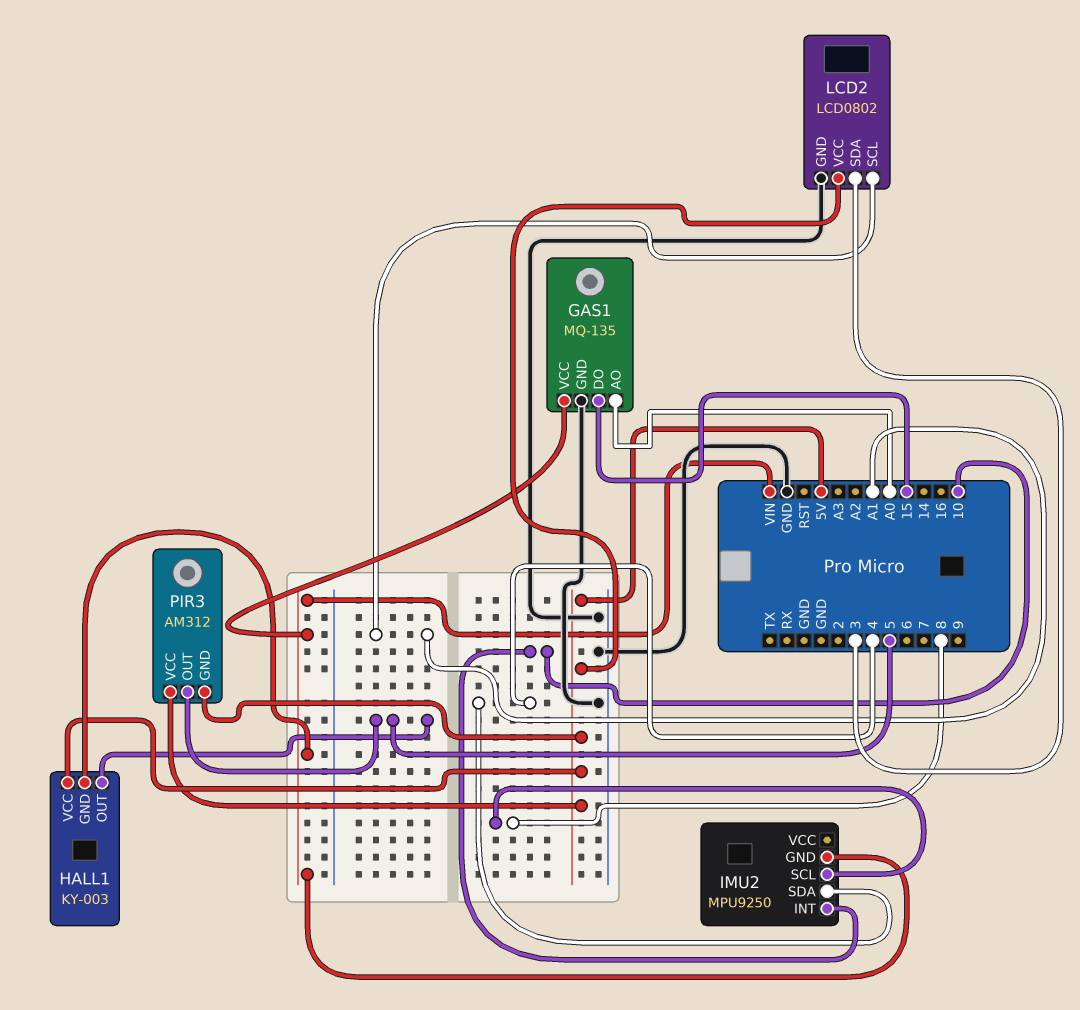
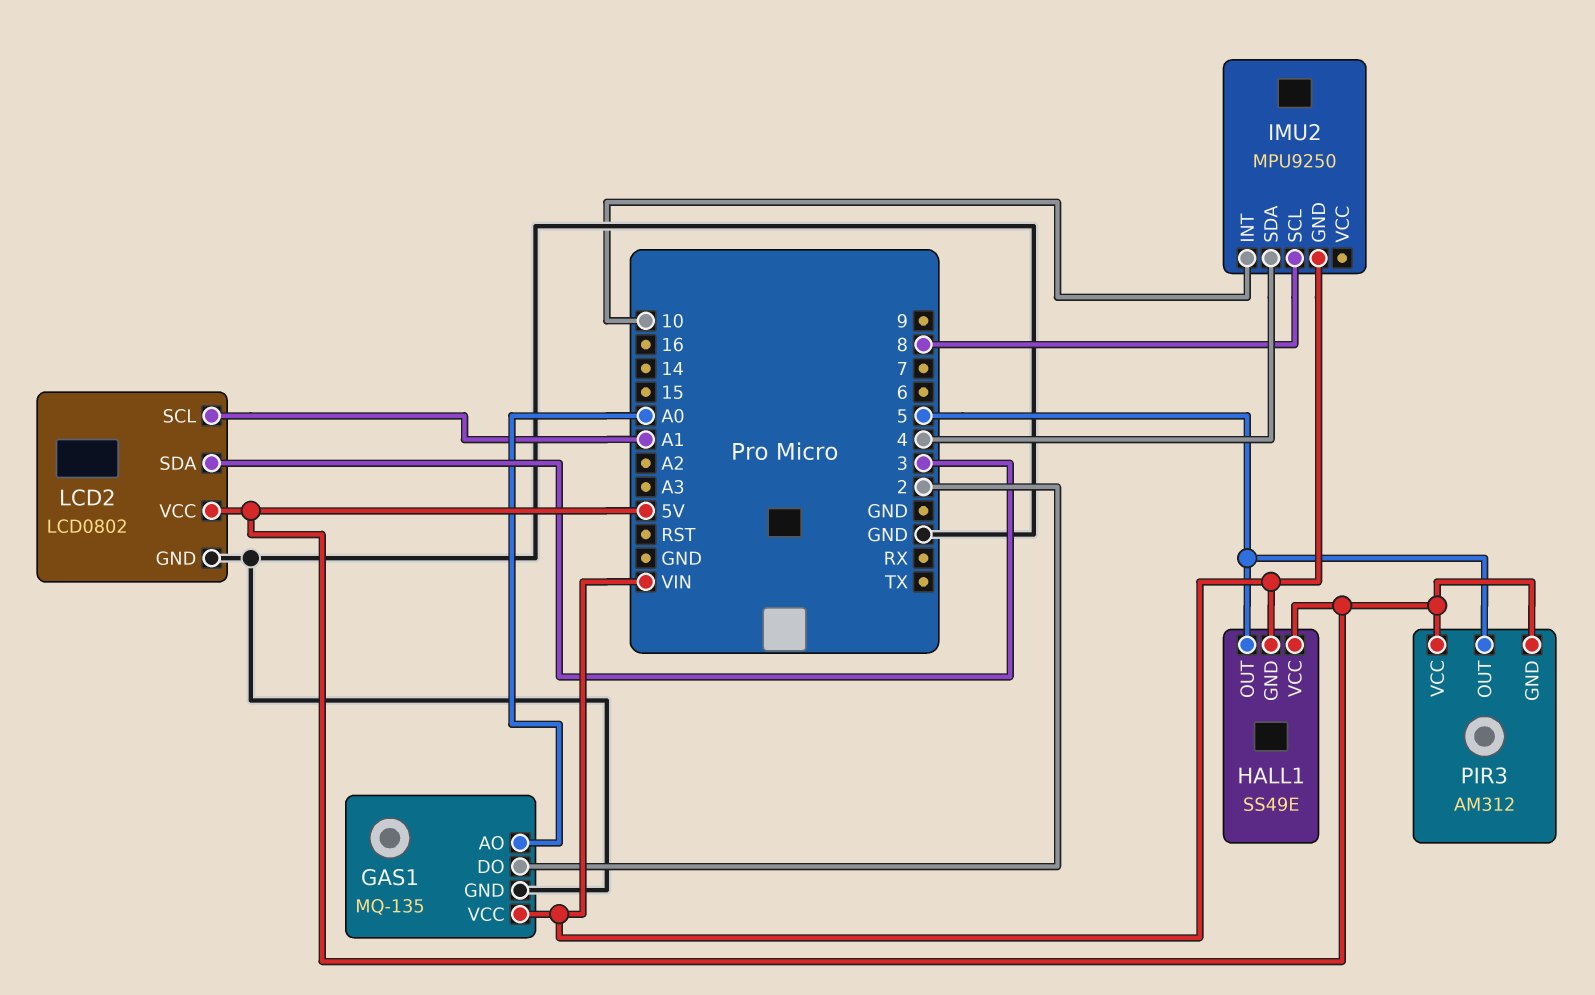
GAS1 pin DO: 15 -> 2
HALL1: KY-003 -> SS49E

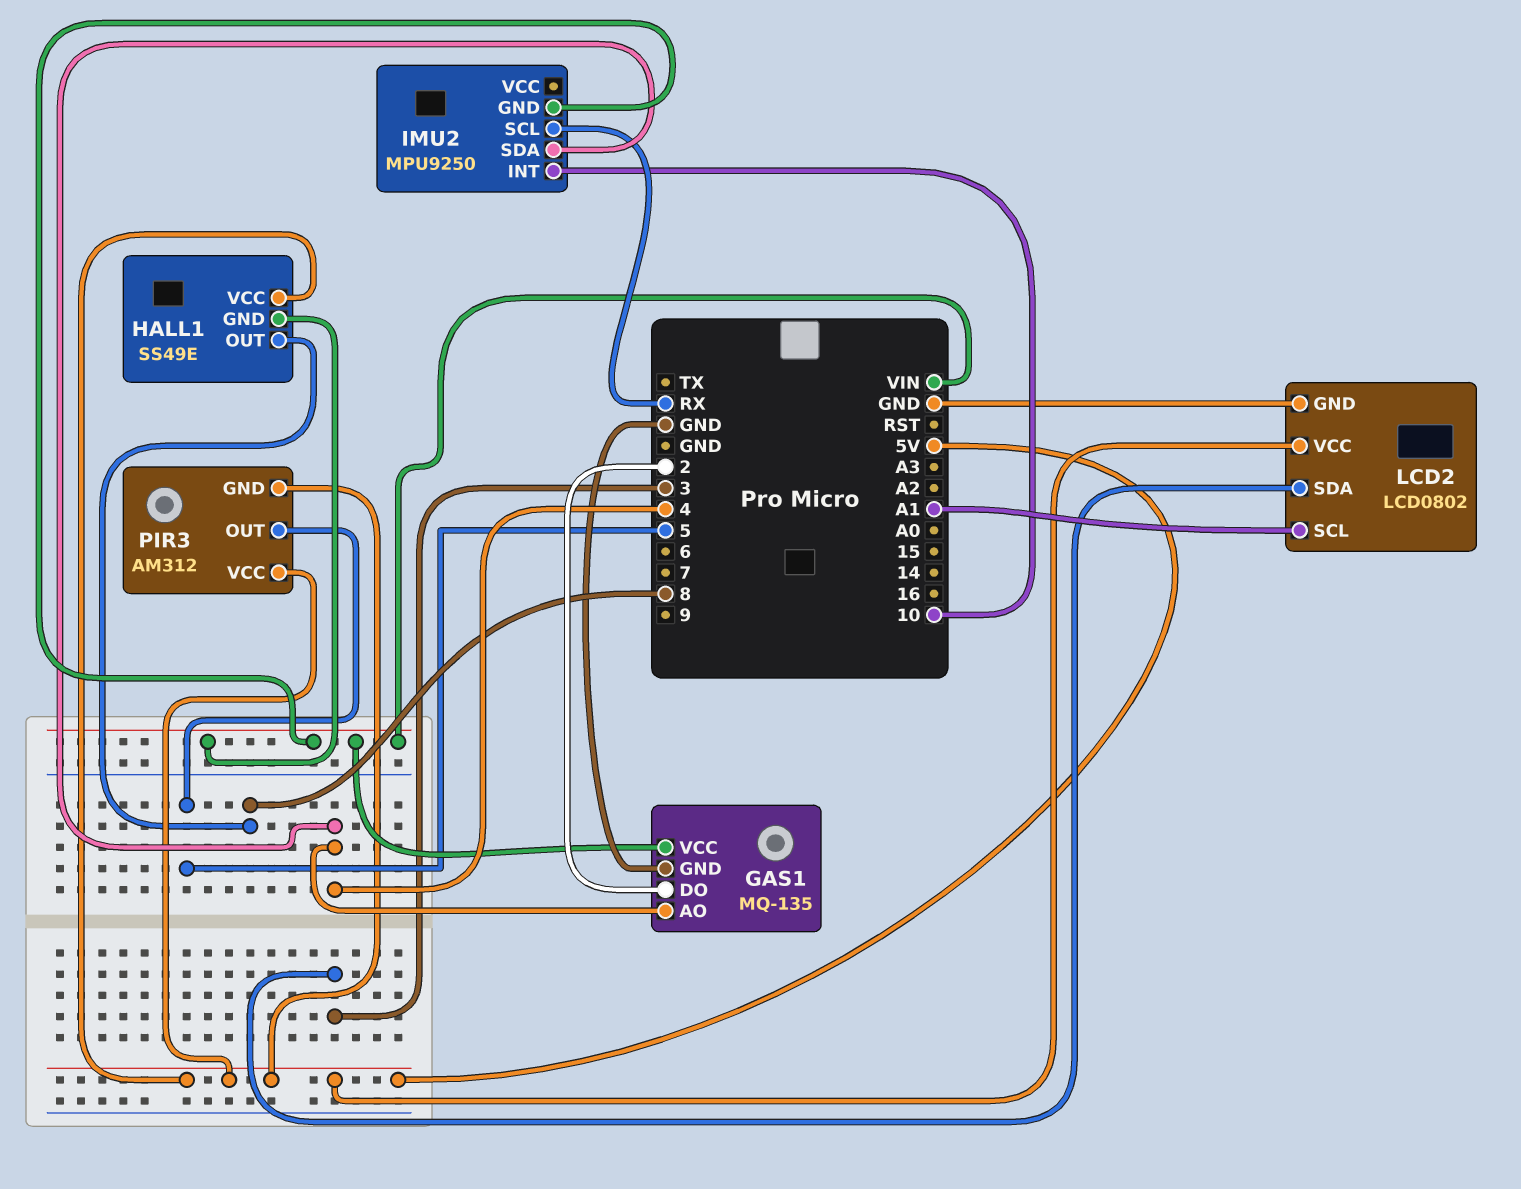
GAS1 pin AO: A0 -> 4
HALL1 pin OUT: 5 -> 8
IMU2 pin SCL: 8 -> RX

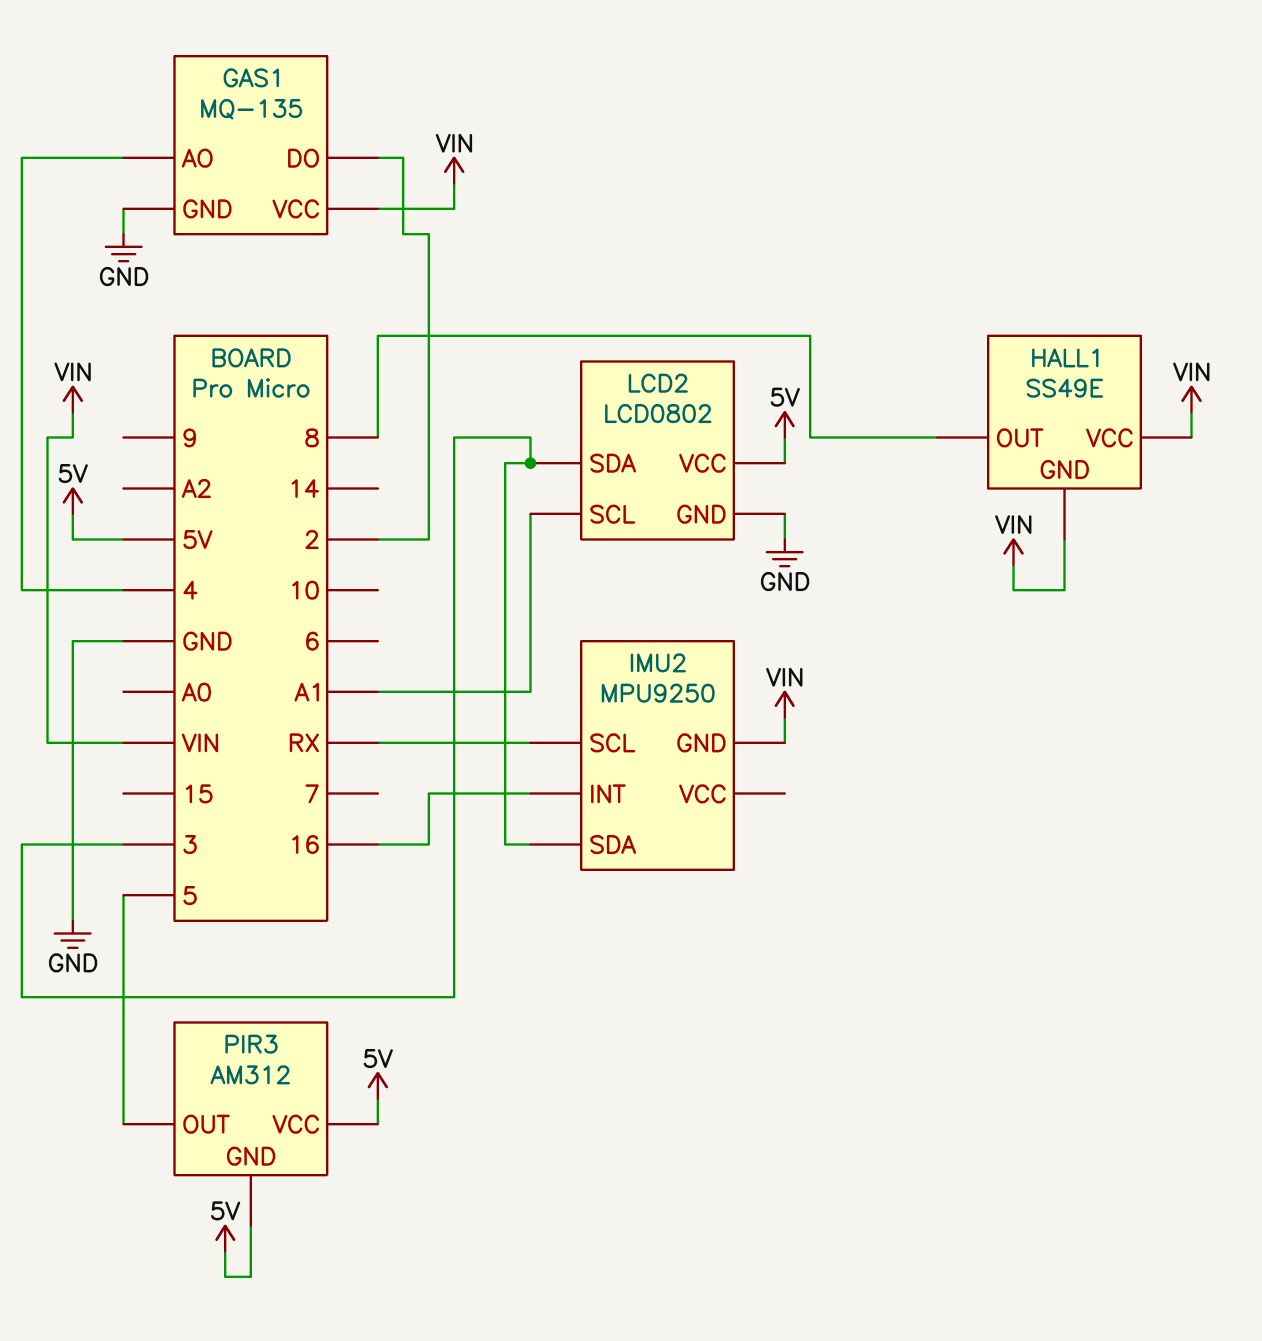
HALL1 pin VCC: 5V -> VIN
IMU2 pin INT: 10 -> 16
IMU2 pin SDA: 4 -> 3

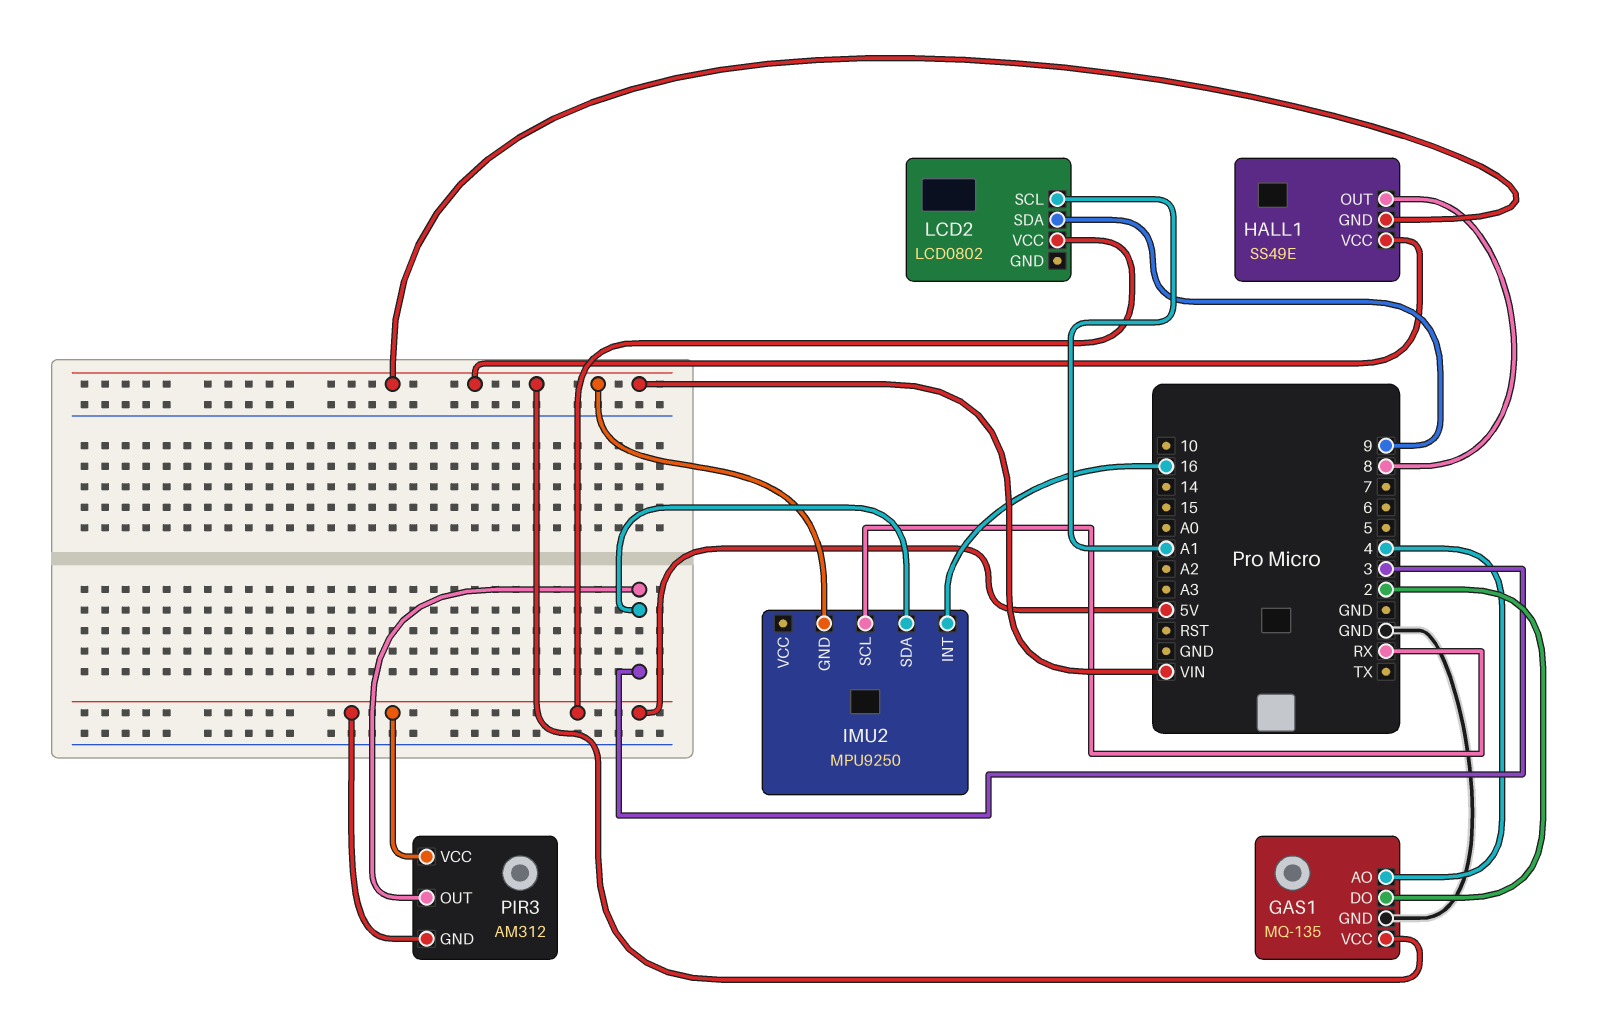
LCD2 pin GND: GND -> none
LCD2 pin SDA: 3 -> 9
PIR3 pin OUT: 5 -> 3

